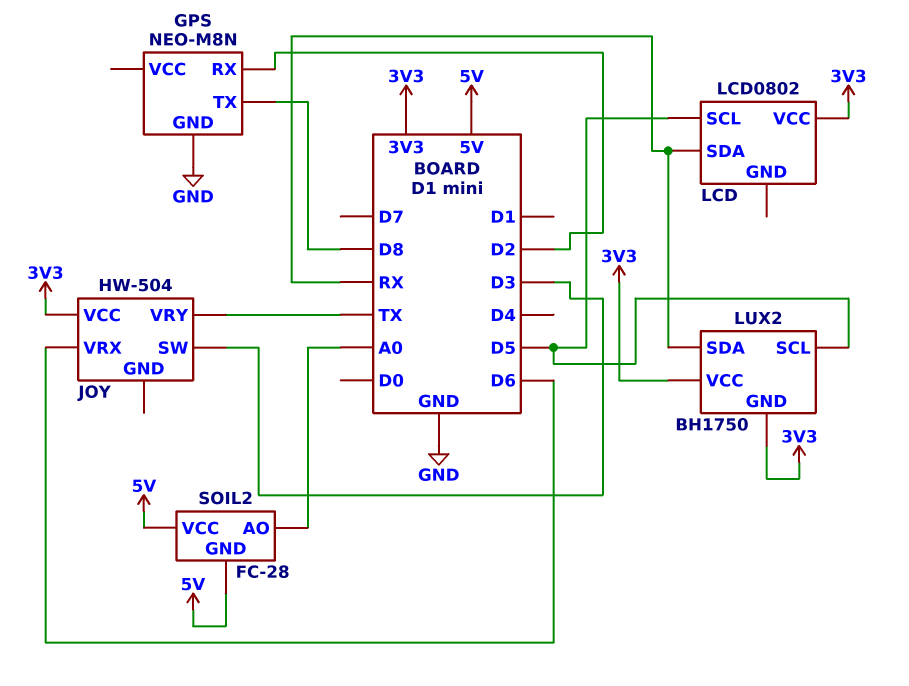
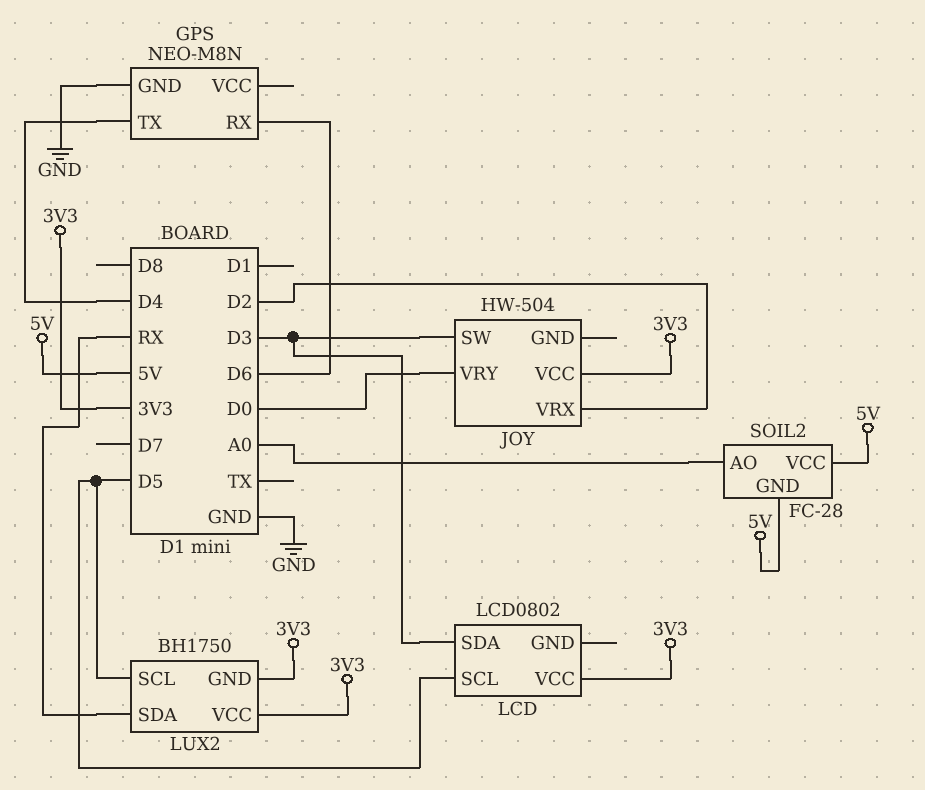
GPS pin RX: D2 -> D6
GPS pin TX: D8 -> D4
JOY pin VRX: D6 -> D2
JOY pin VRY: TX -> D0
LCD pin SDA: RX -> D3

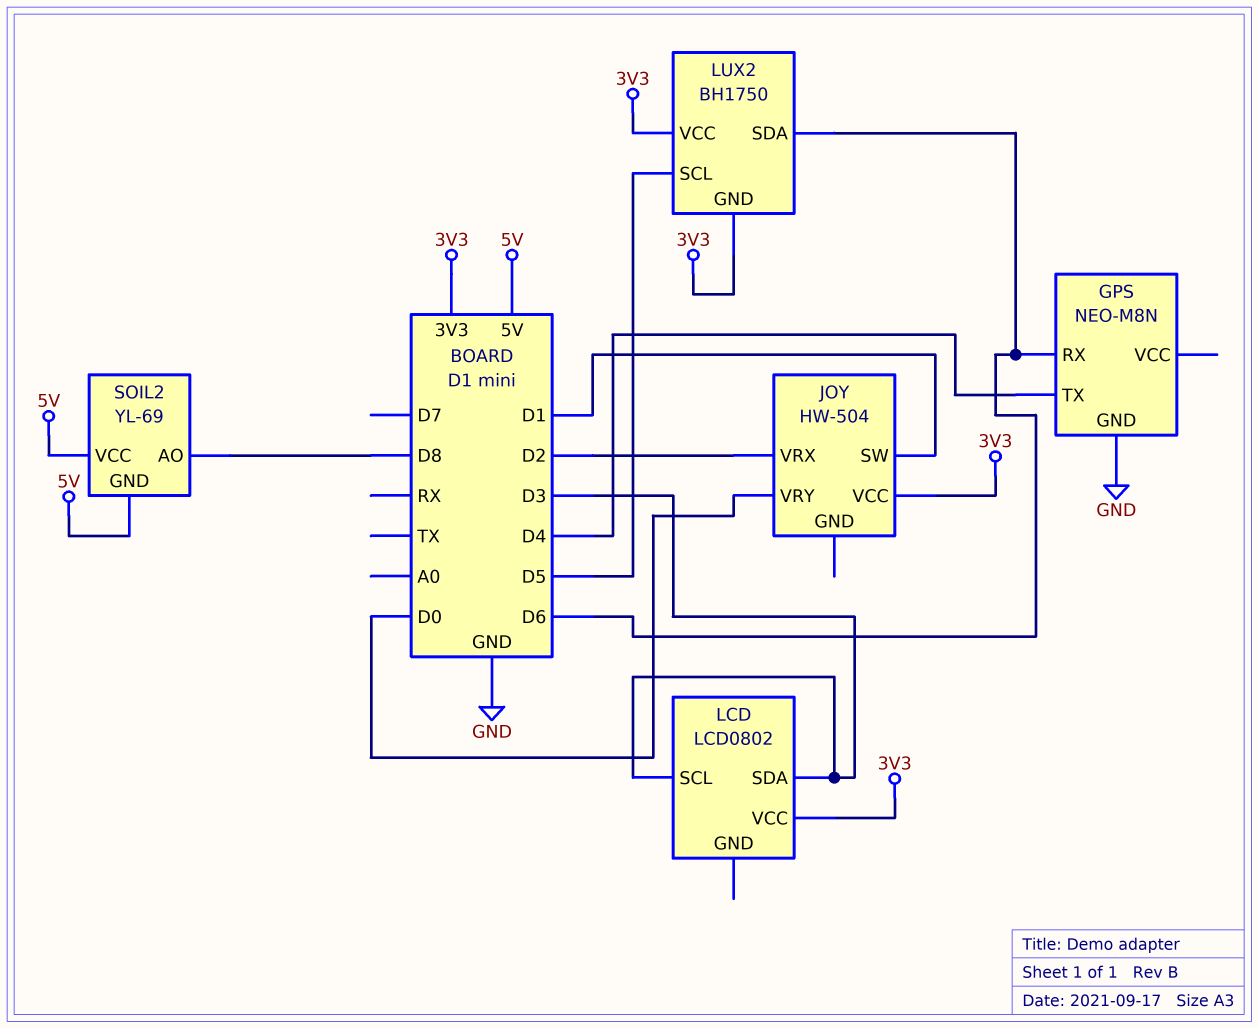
JOY pin SW: D3 -> D1
LCD pin SCL: D5 -> D3
LUX2 pin SDA: RX -> D6
SOIL2: FC-28 -> YL-69
SOIL2 pin AO: A0 -> D8

